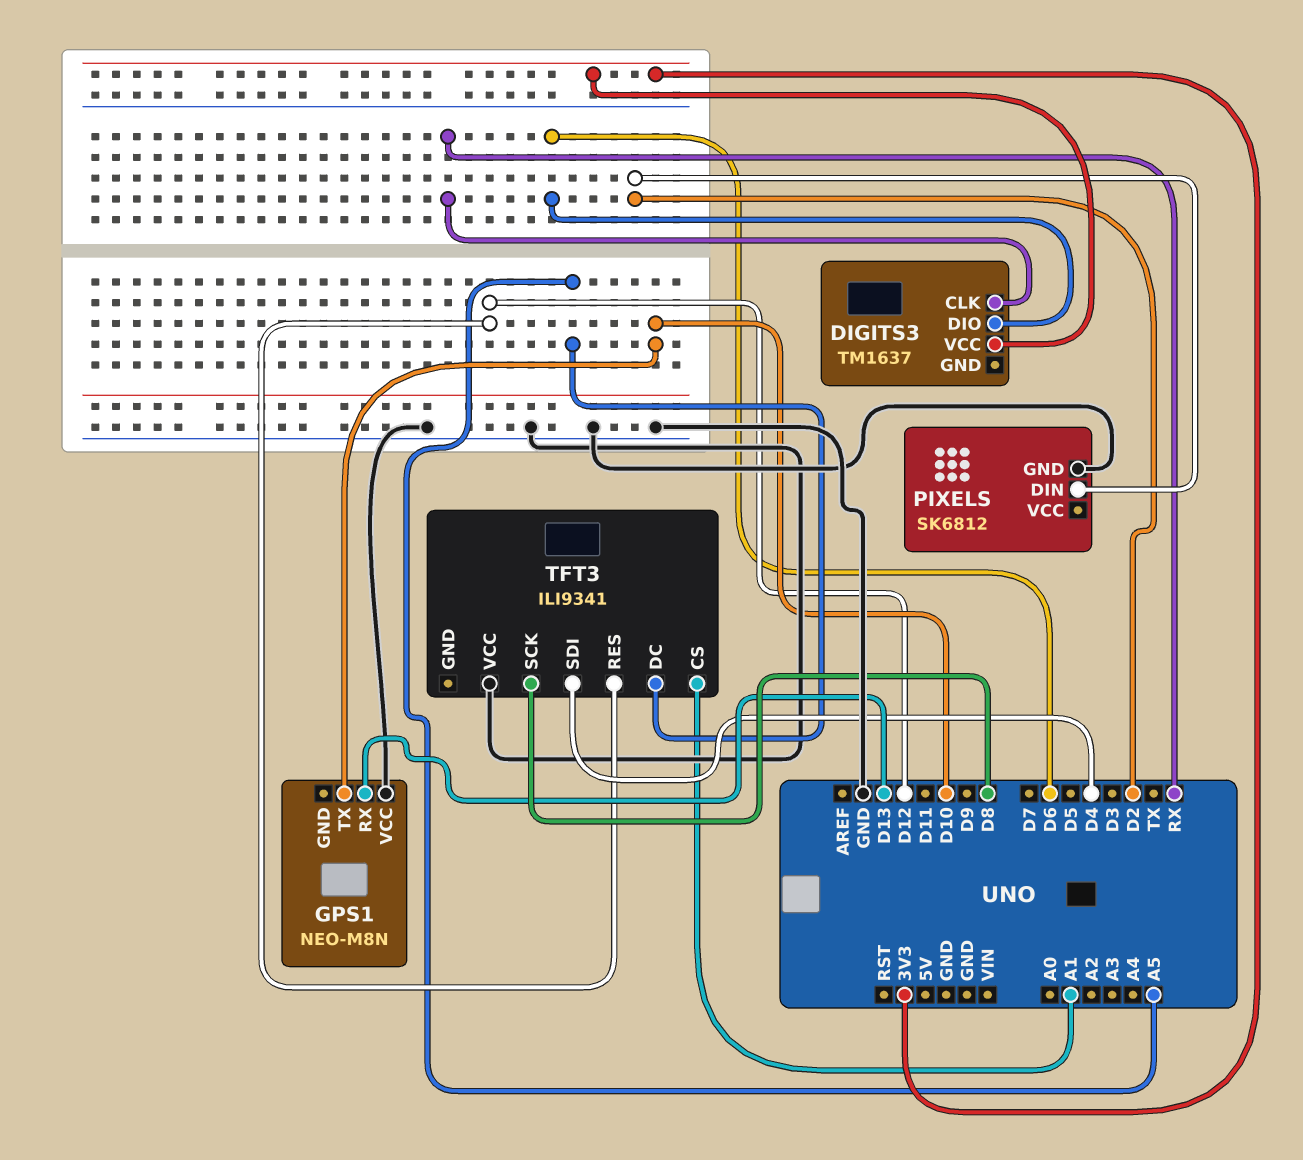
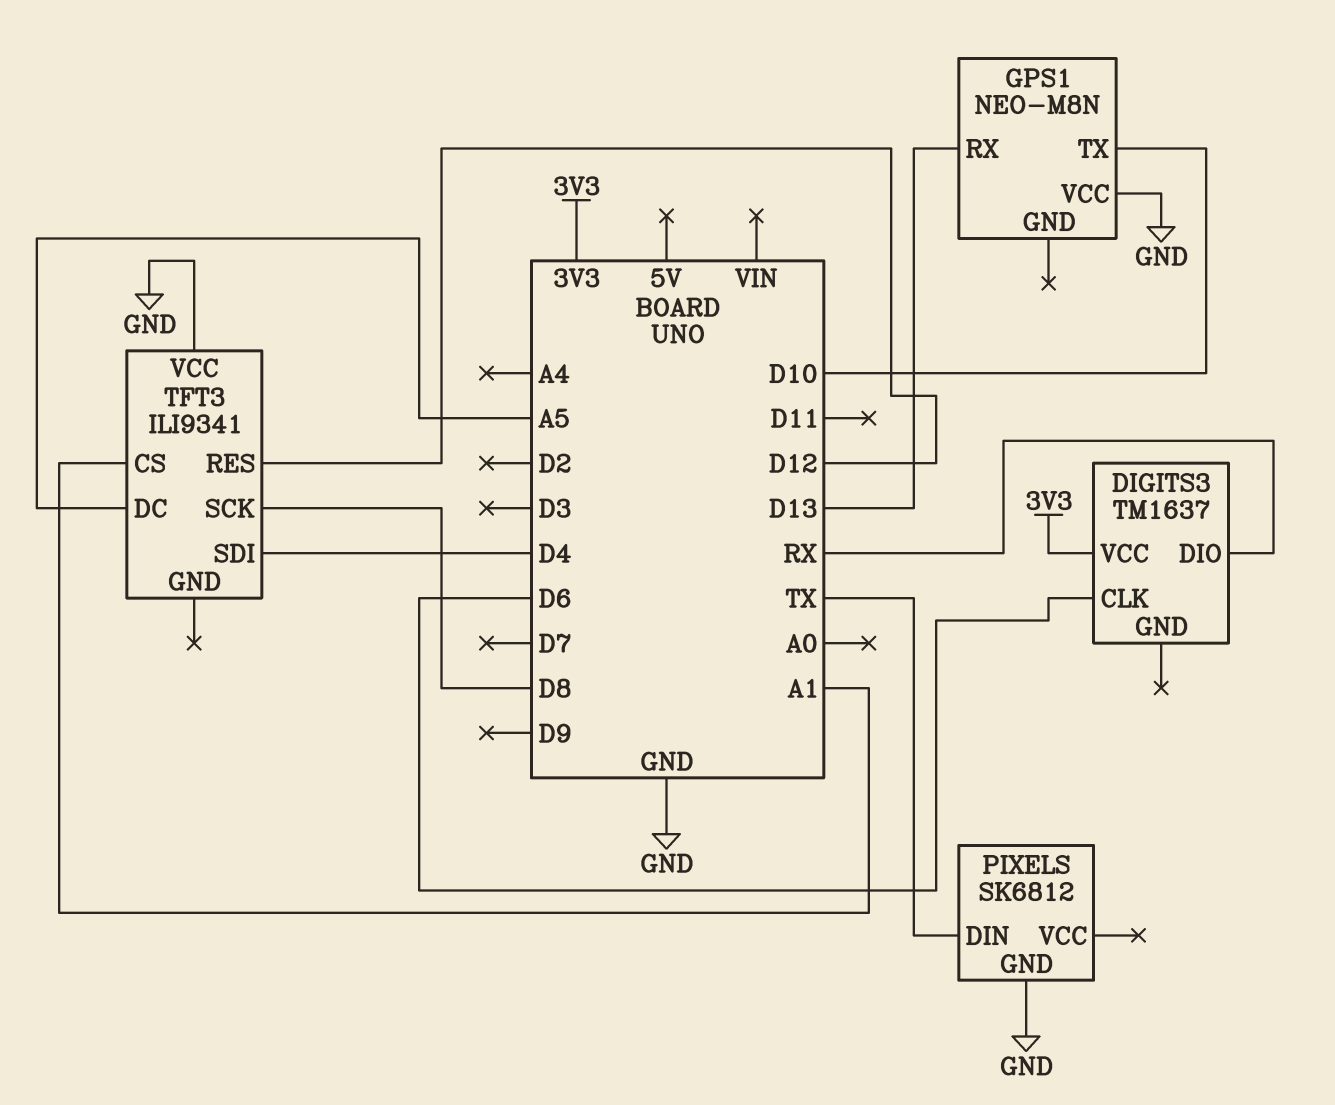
DIGITS3 pin CLK: RX -> D6
DIGITS3 pin DIO: D6 -> RX
PIXELS pin DIN: D2 -> TX

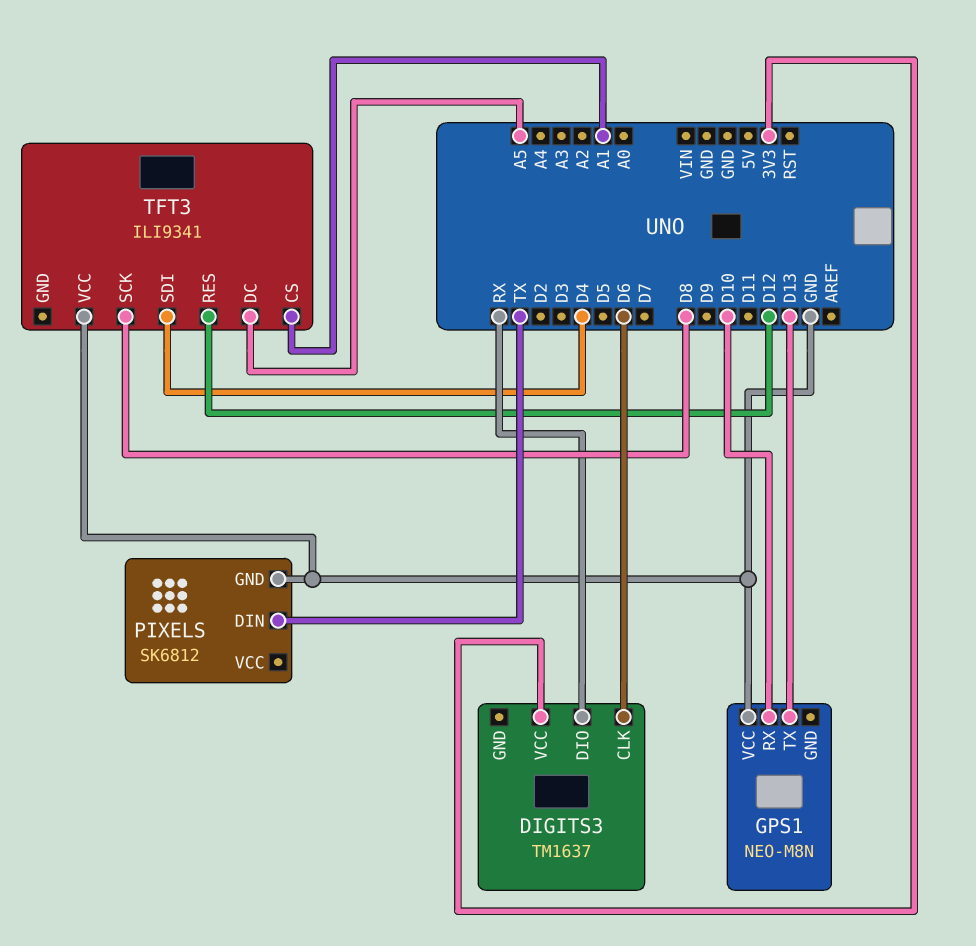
GPS1 pin RX: D13 -> D10
GPS1 pin TX: D10 -> D13

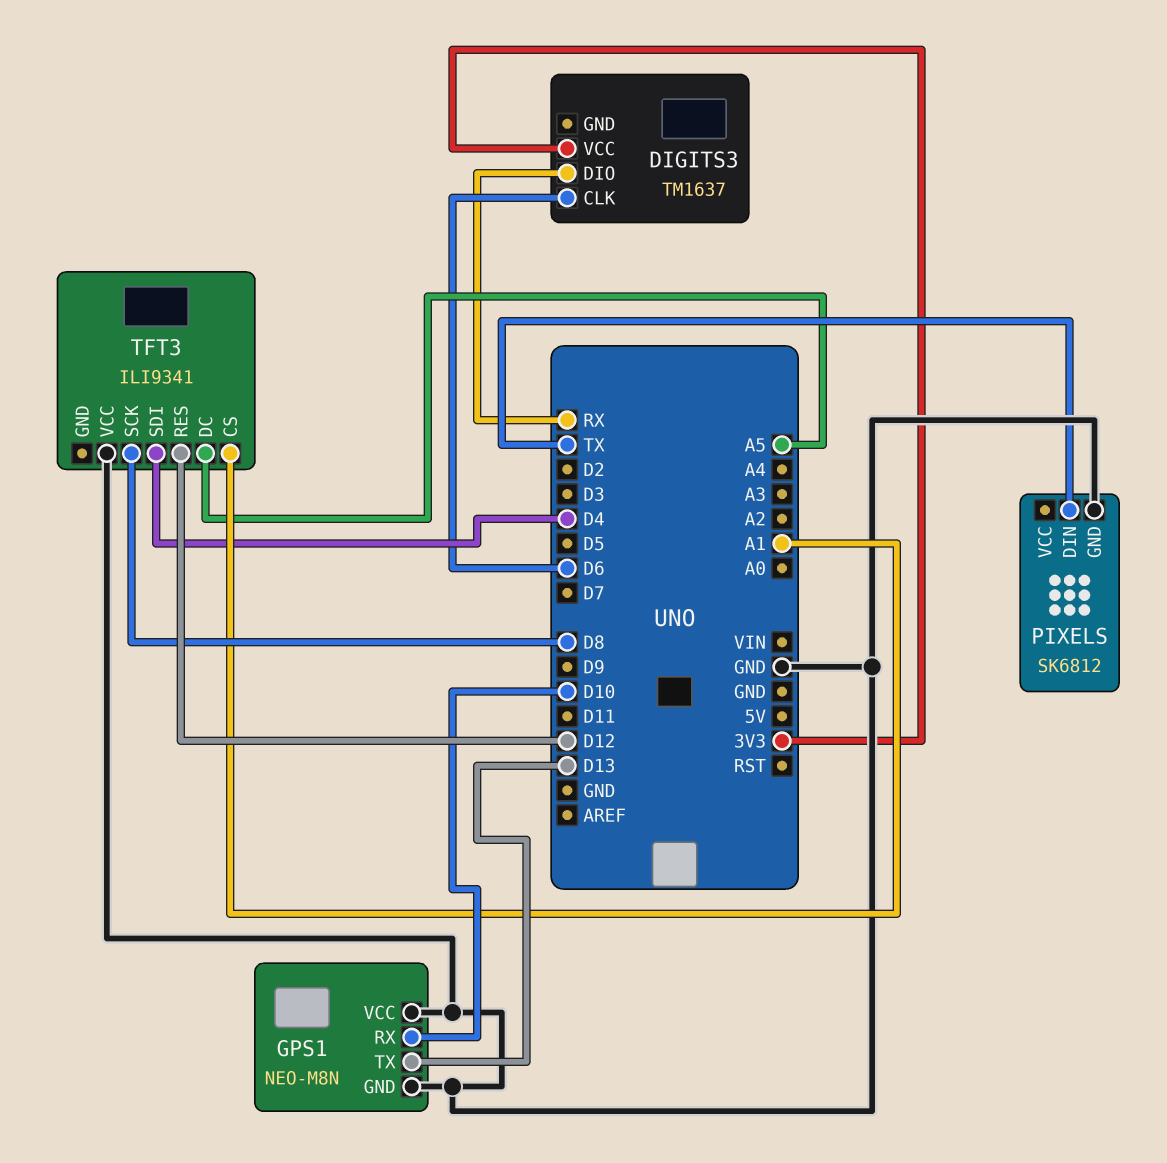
GPS1 pin GND: none -> GND

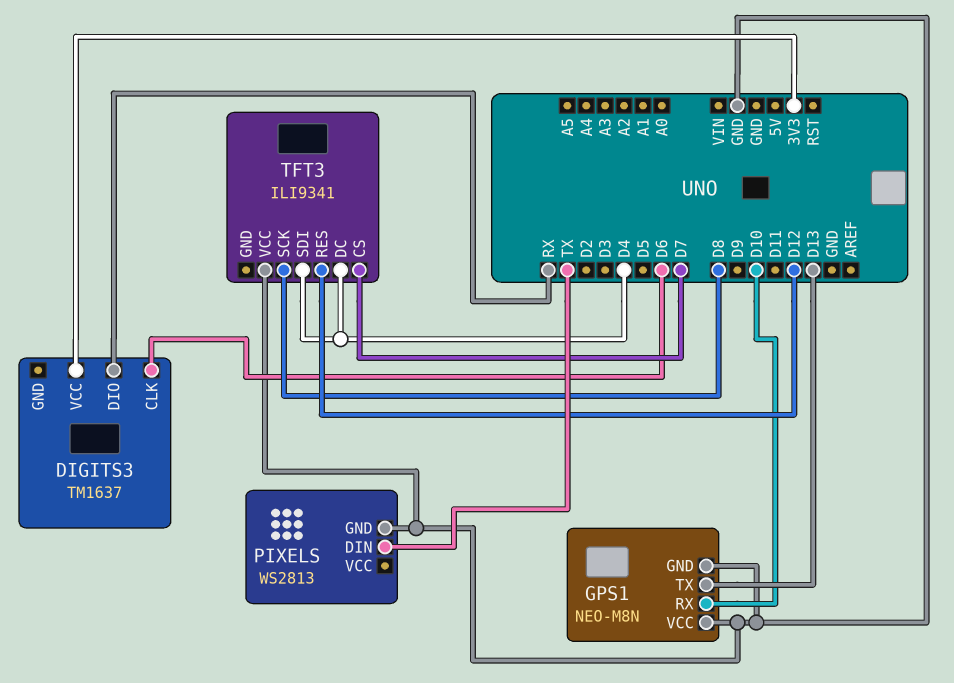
PIXELS: SK6812 -> WS2813
TFT3 pin CS: A1 -> D7
TFT3 pin DC: A5 -> D4

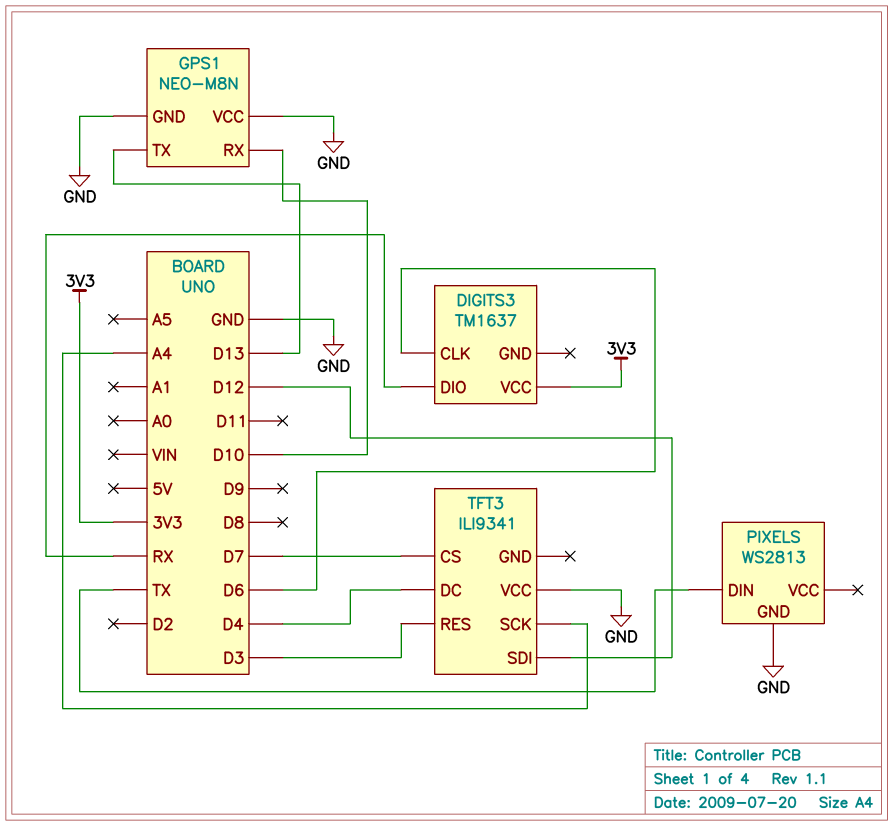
TFT3 pin RES: D12 -> D3
TFT3 pin SCK: D8 -> A4
TFT3 pin SDI: D4 -> D12

